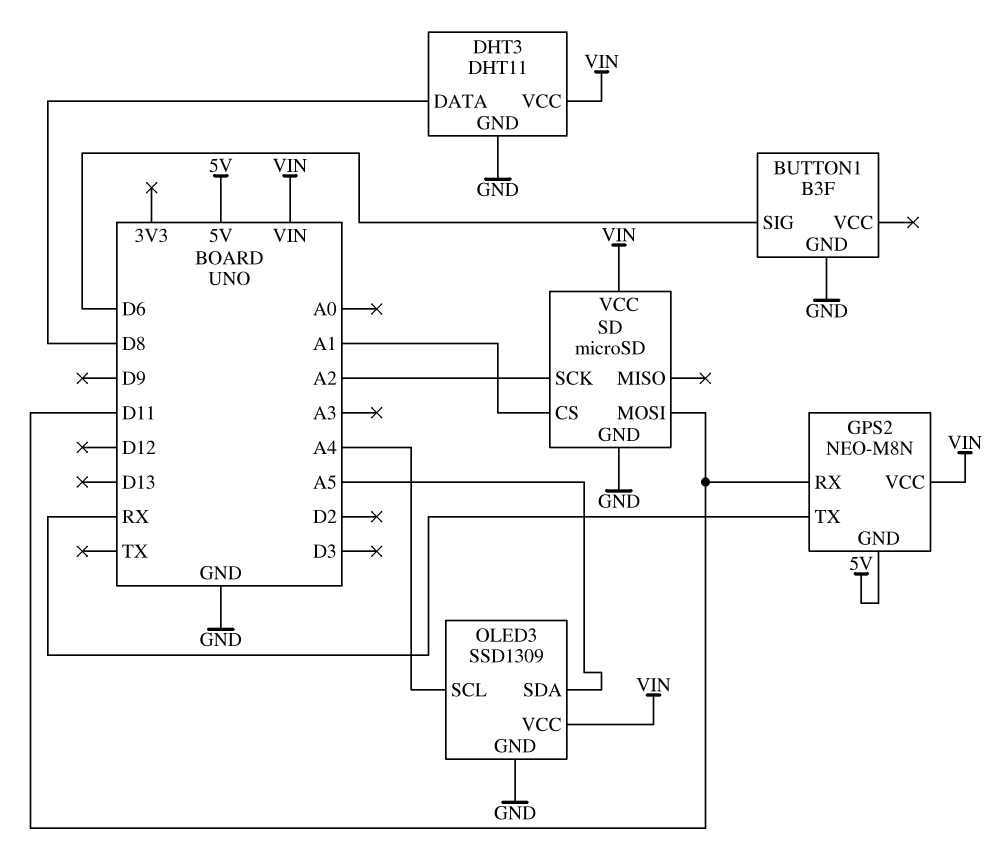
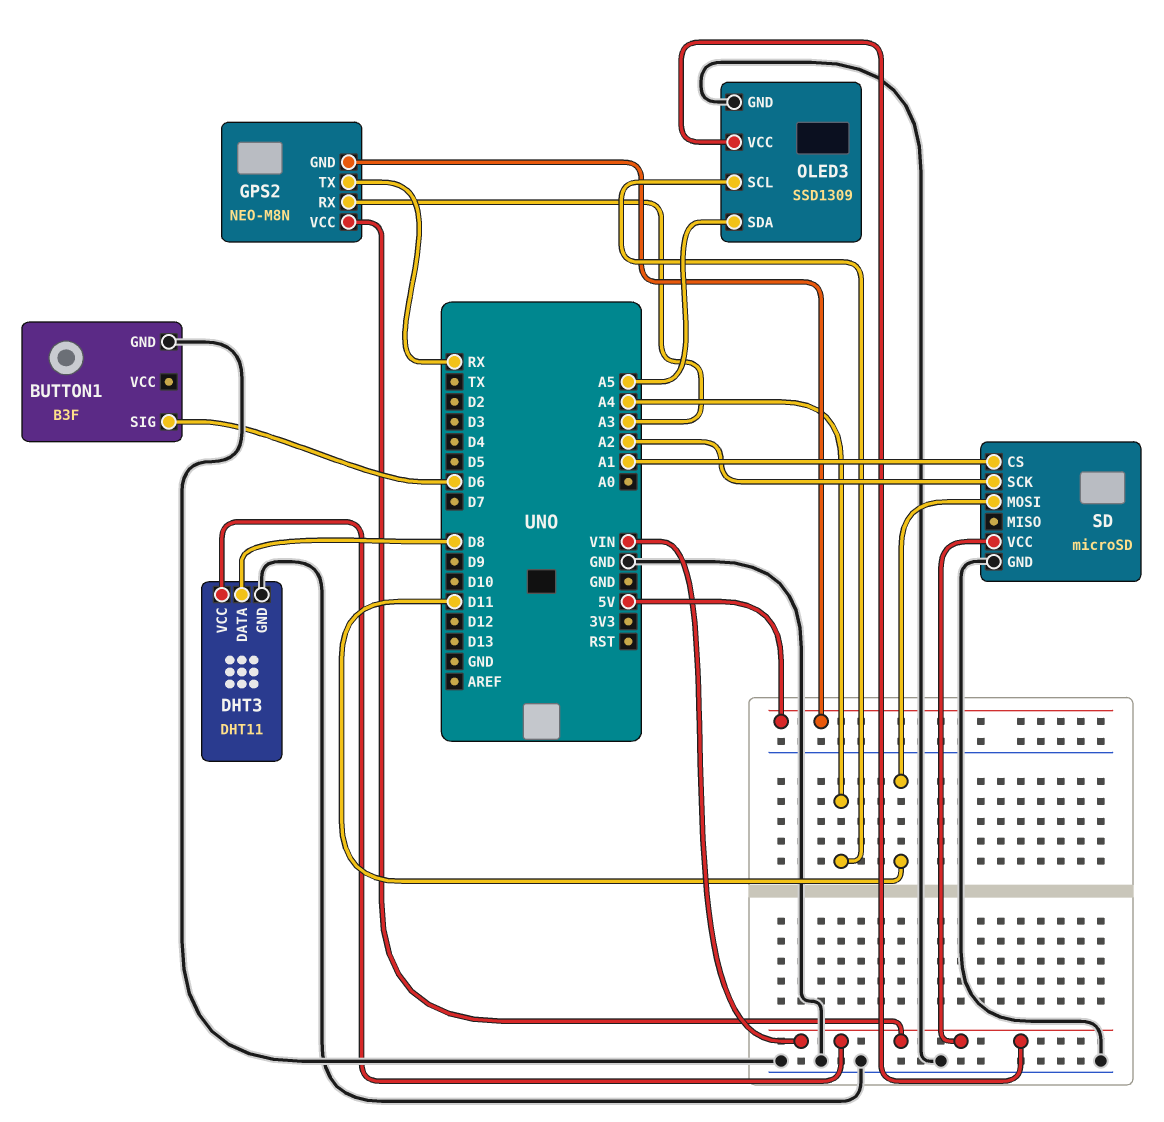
GPS2 pin RX: D11 -> A3

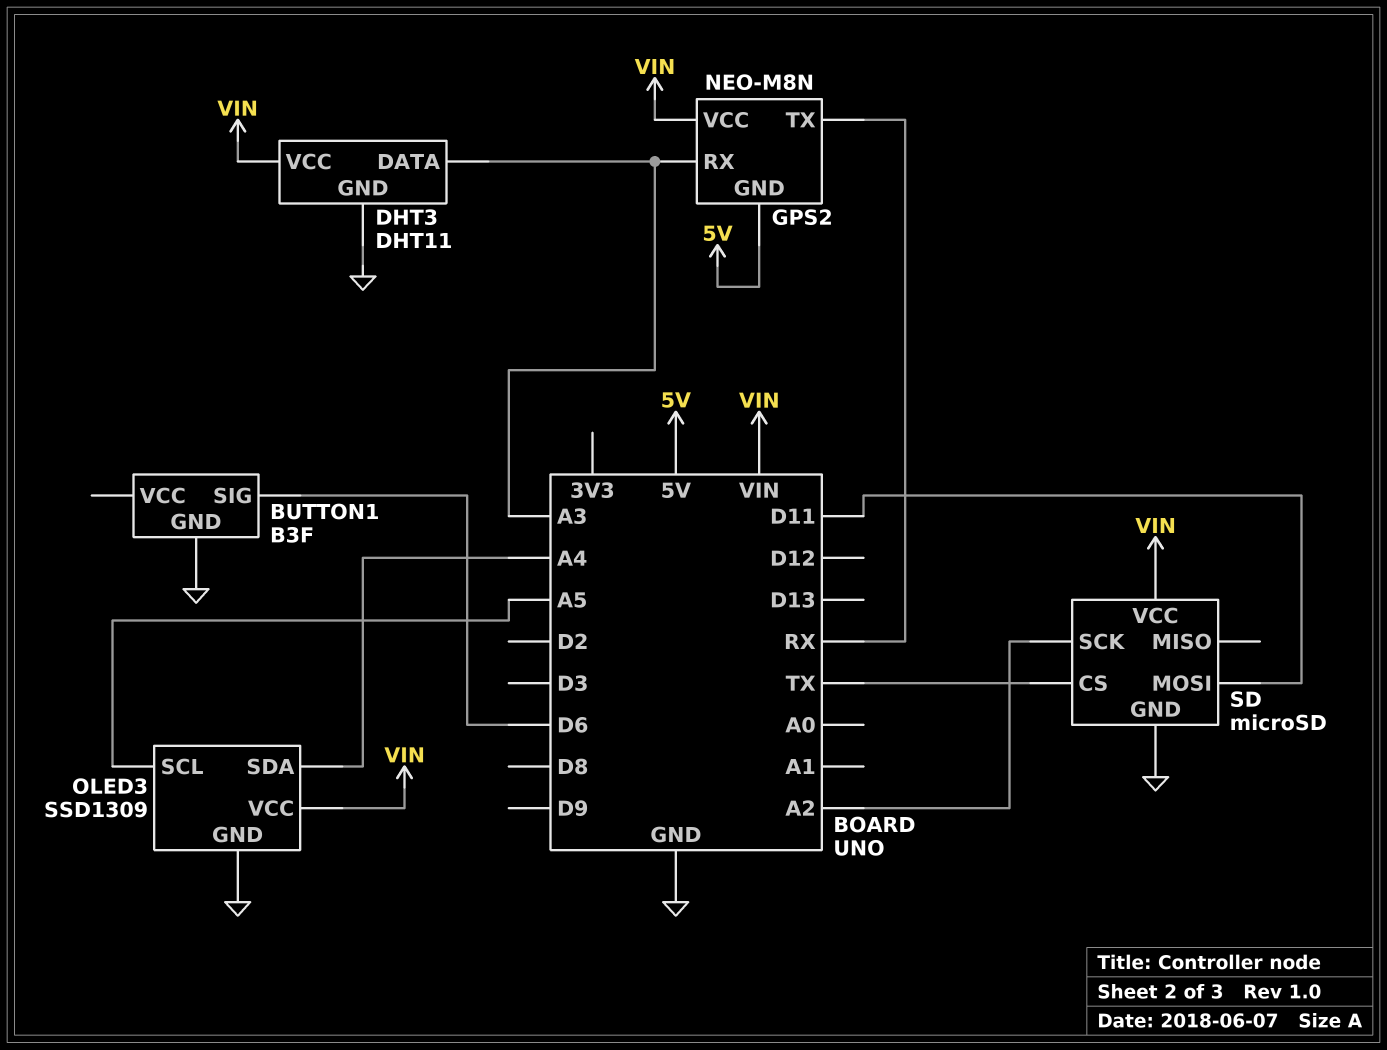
DHT3 pin DATA: D8 -> A3
OLED3 pin SCL: A4 -> A5
OLED3 pin SDA: A5 -> A4
SD pin CS: A1 -> TX

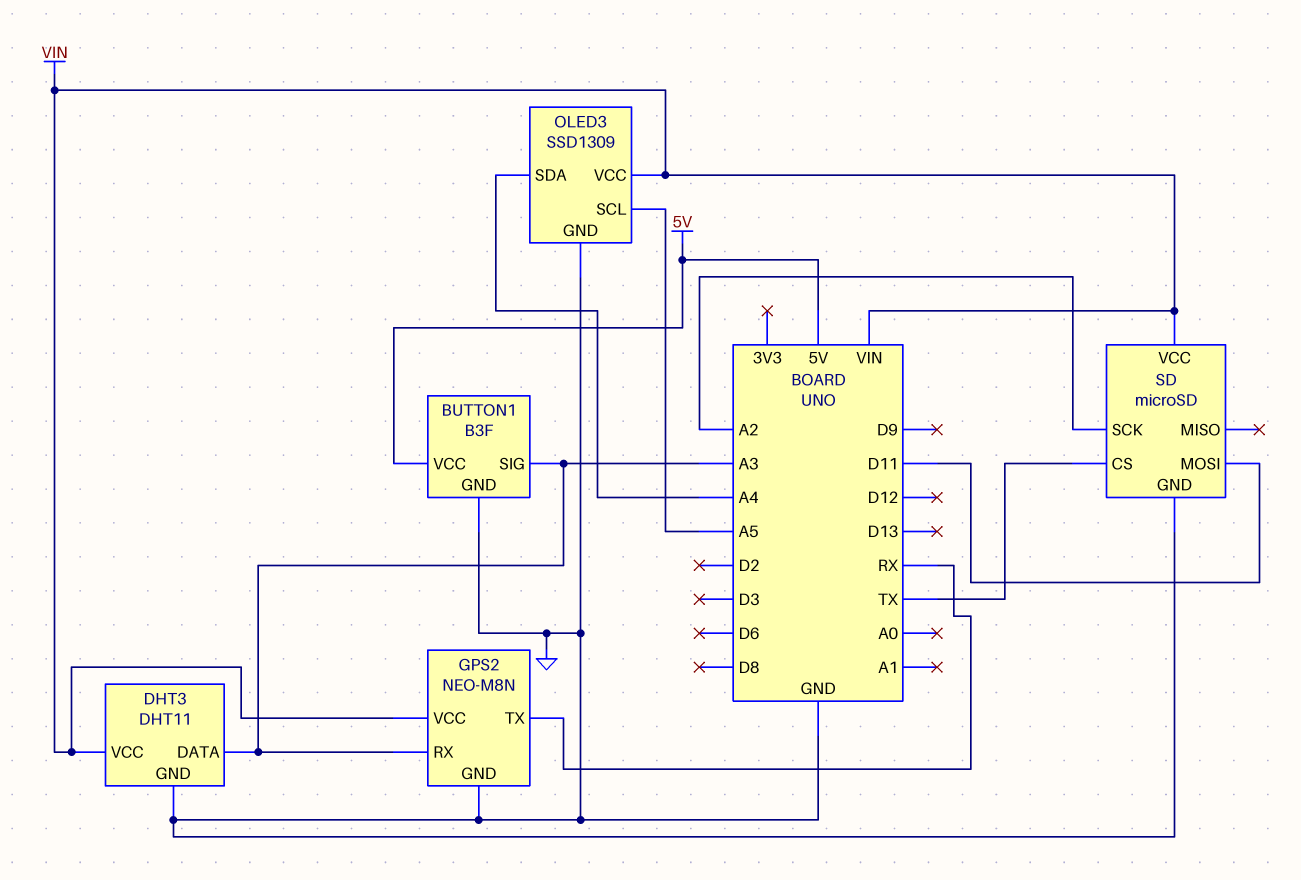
BUTTON1 pin SIG: D6 -> A3
BUTTON1 pin VCC: none -> 5V
GPS2 pin GND: 5V -> GND

